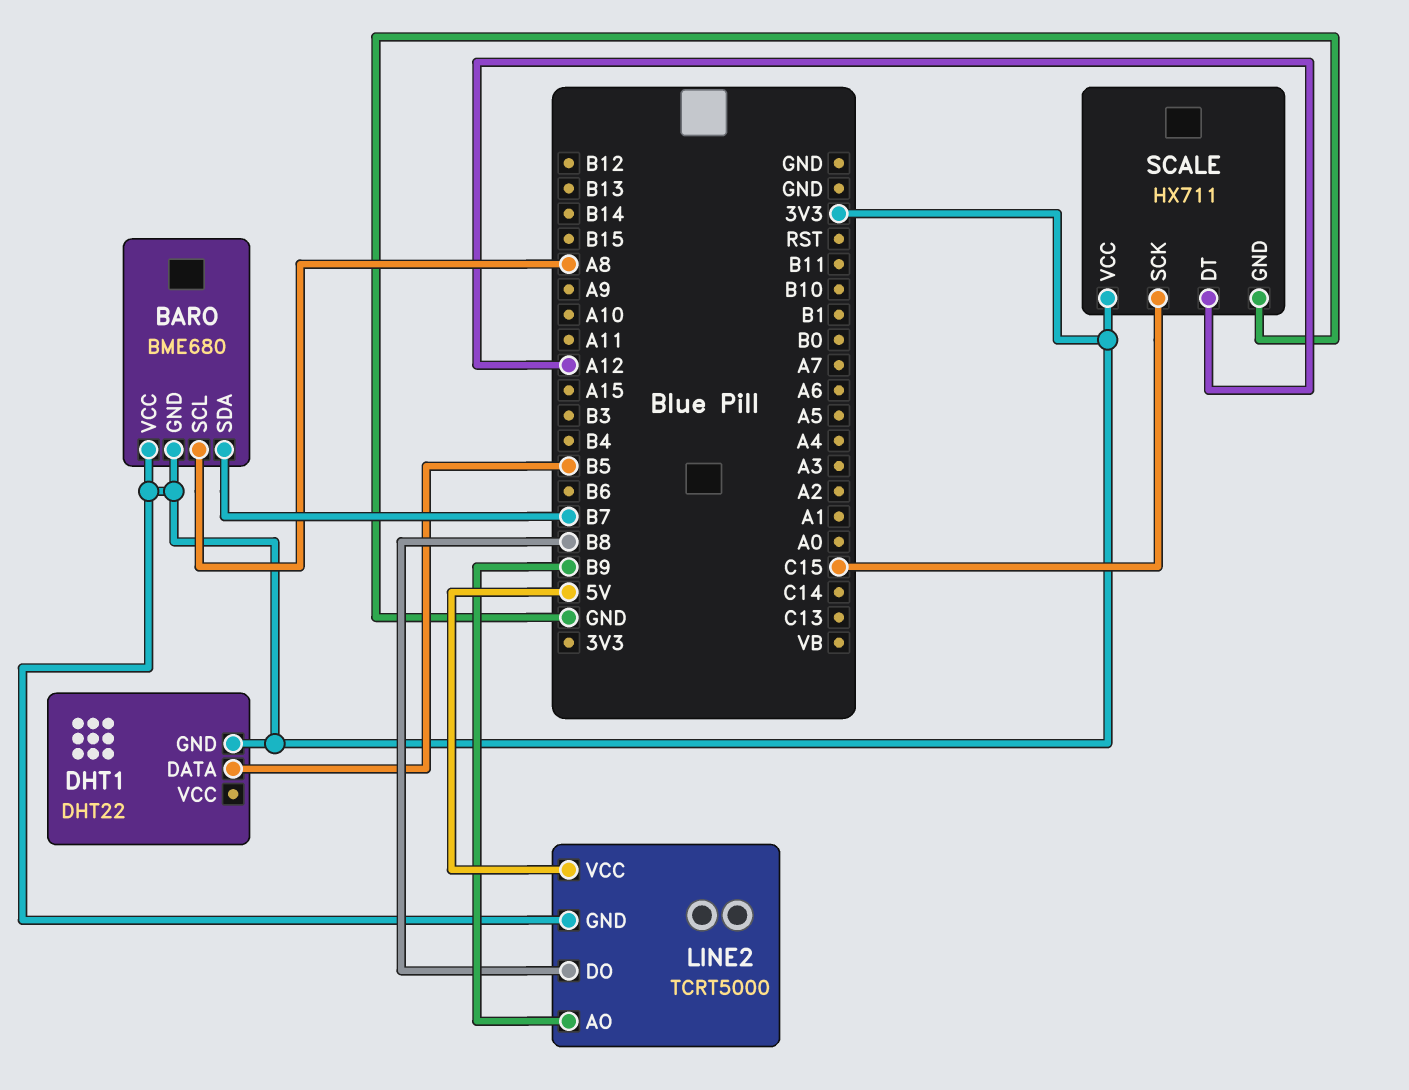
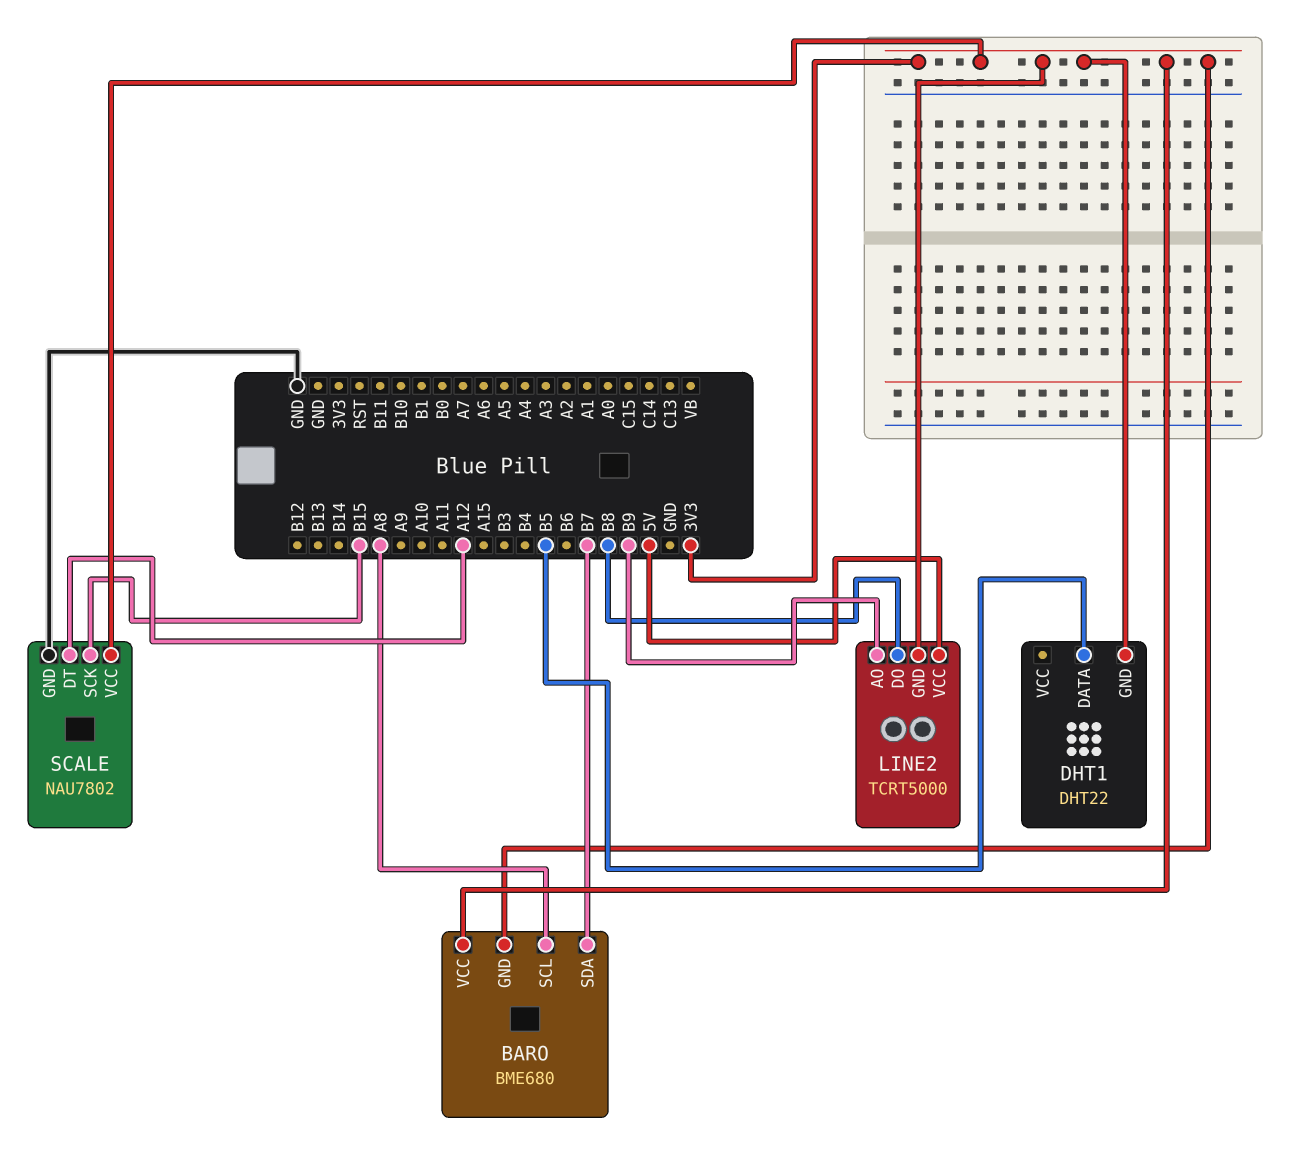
SCALE: HX711 -> NAU7802
SCALE pin SCK: C15 -> B15

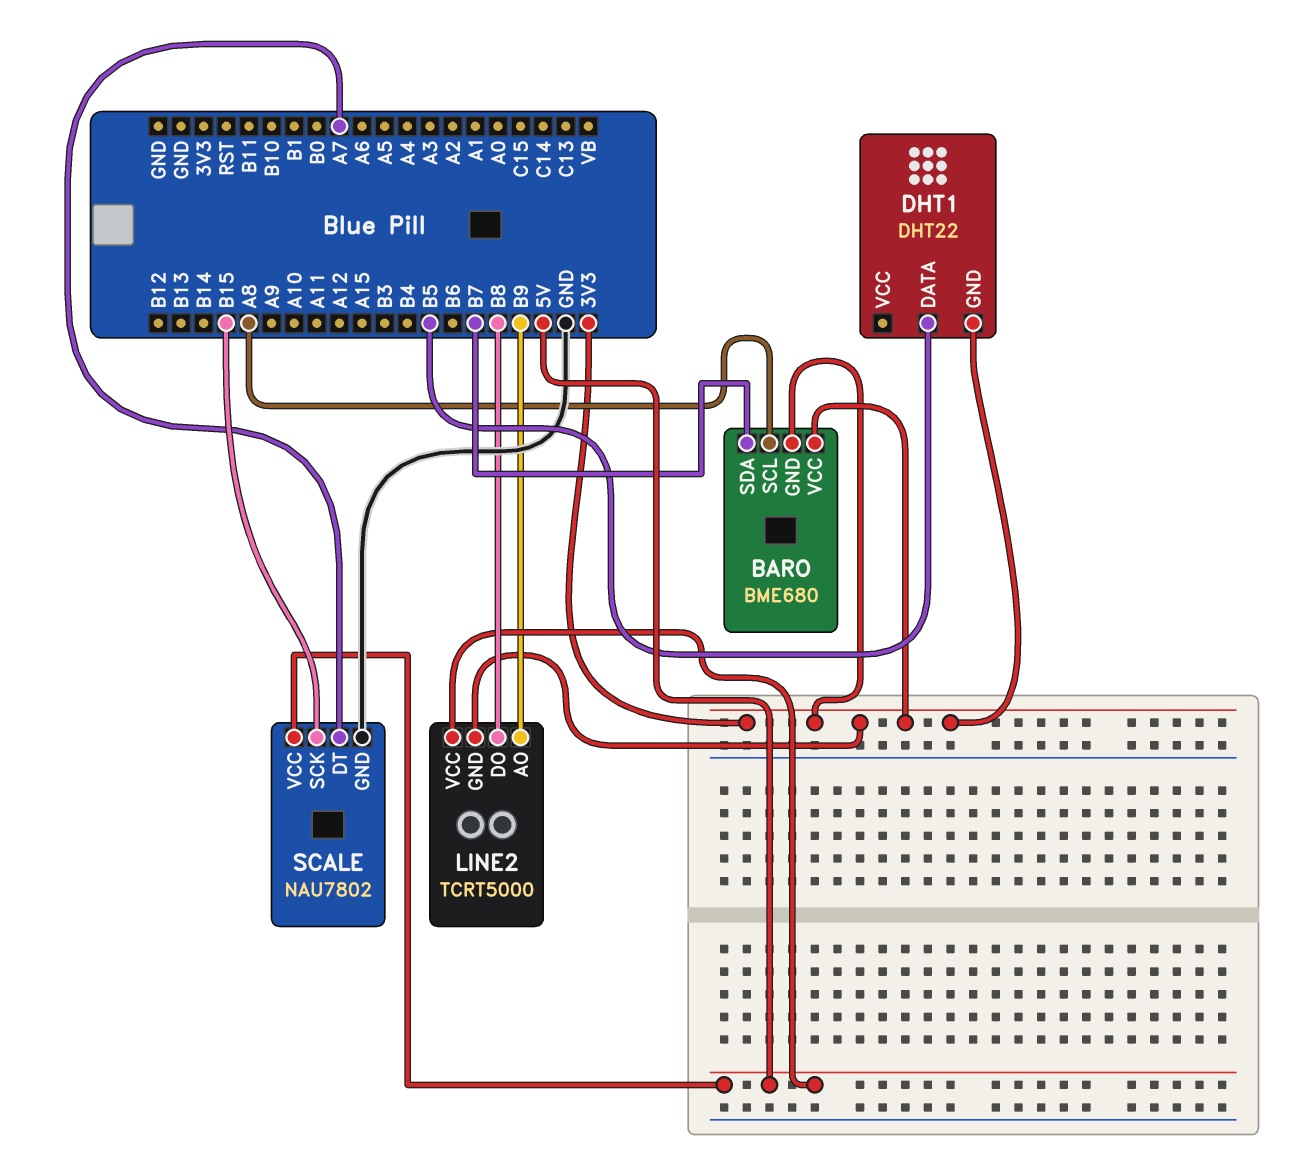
SCALE pin DT: A12 -> A7
SCALE pin VCC: 3V3 -> 5V

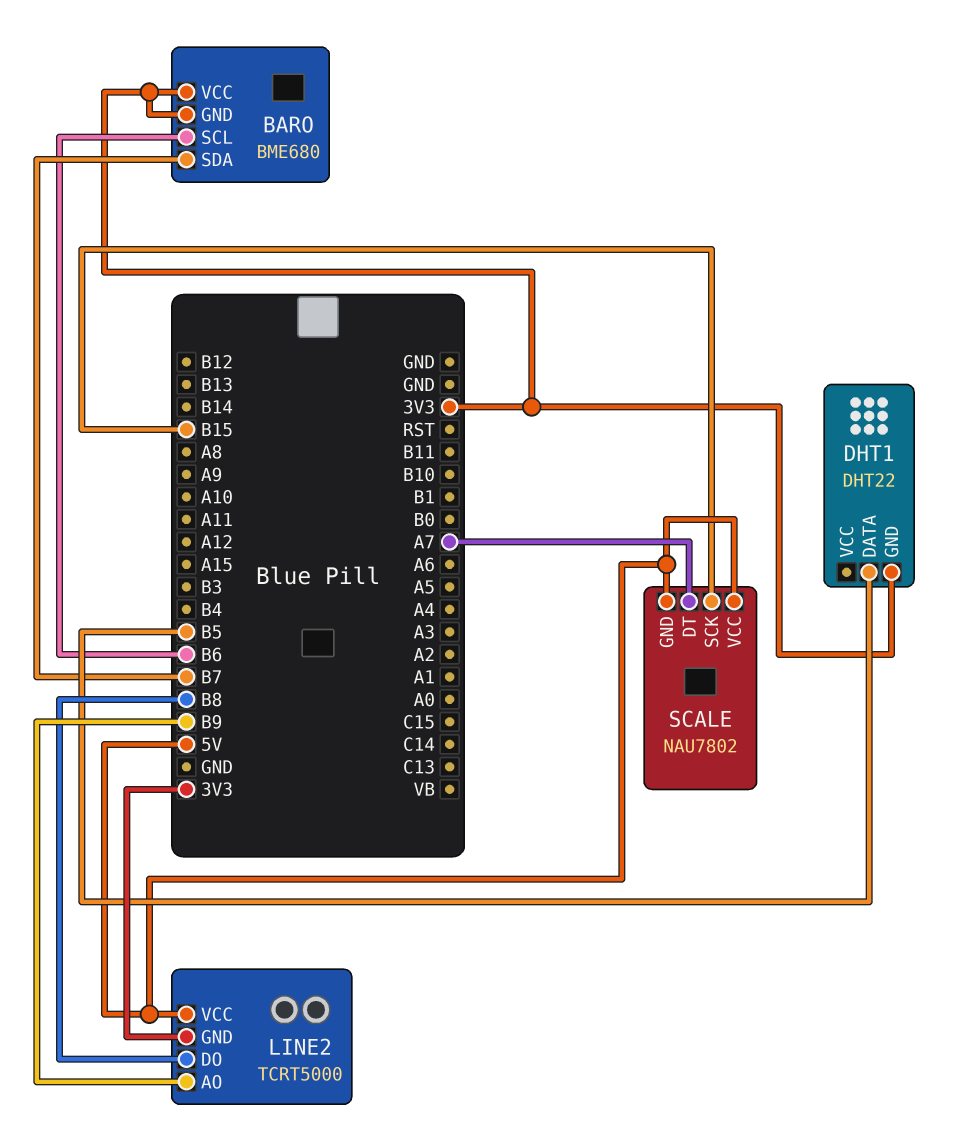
BARO pin SCL: A8 -> B6
SCALE pin GND: GND -> 5V

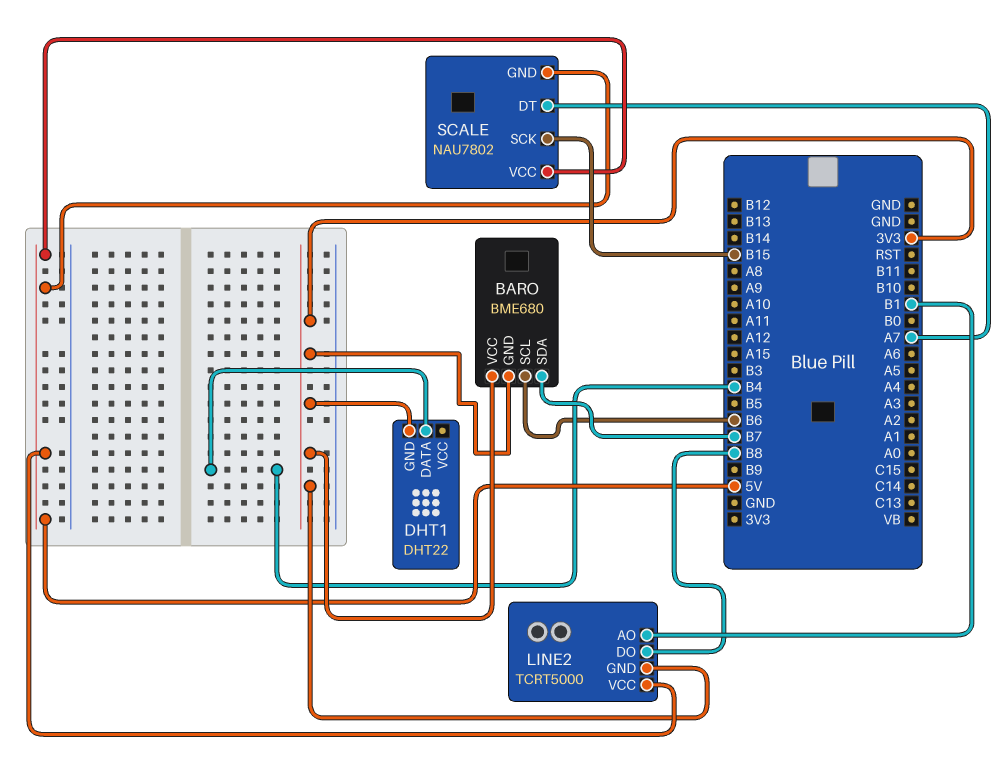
DHT1 pin DATA: B5 -> B4
LINE2 pin AO: B9 -> B1

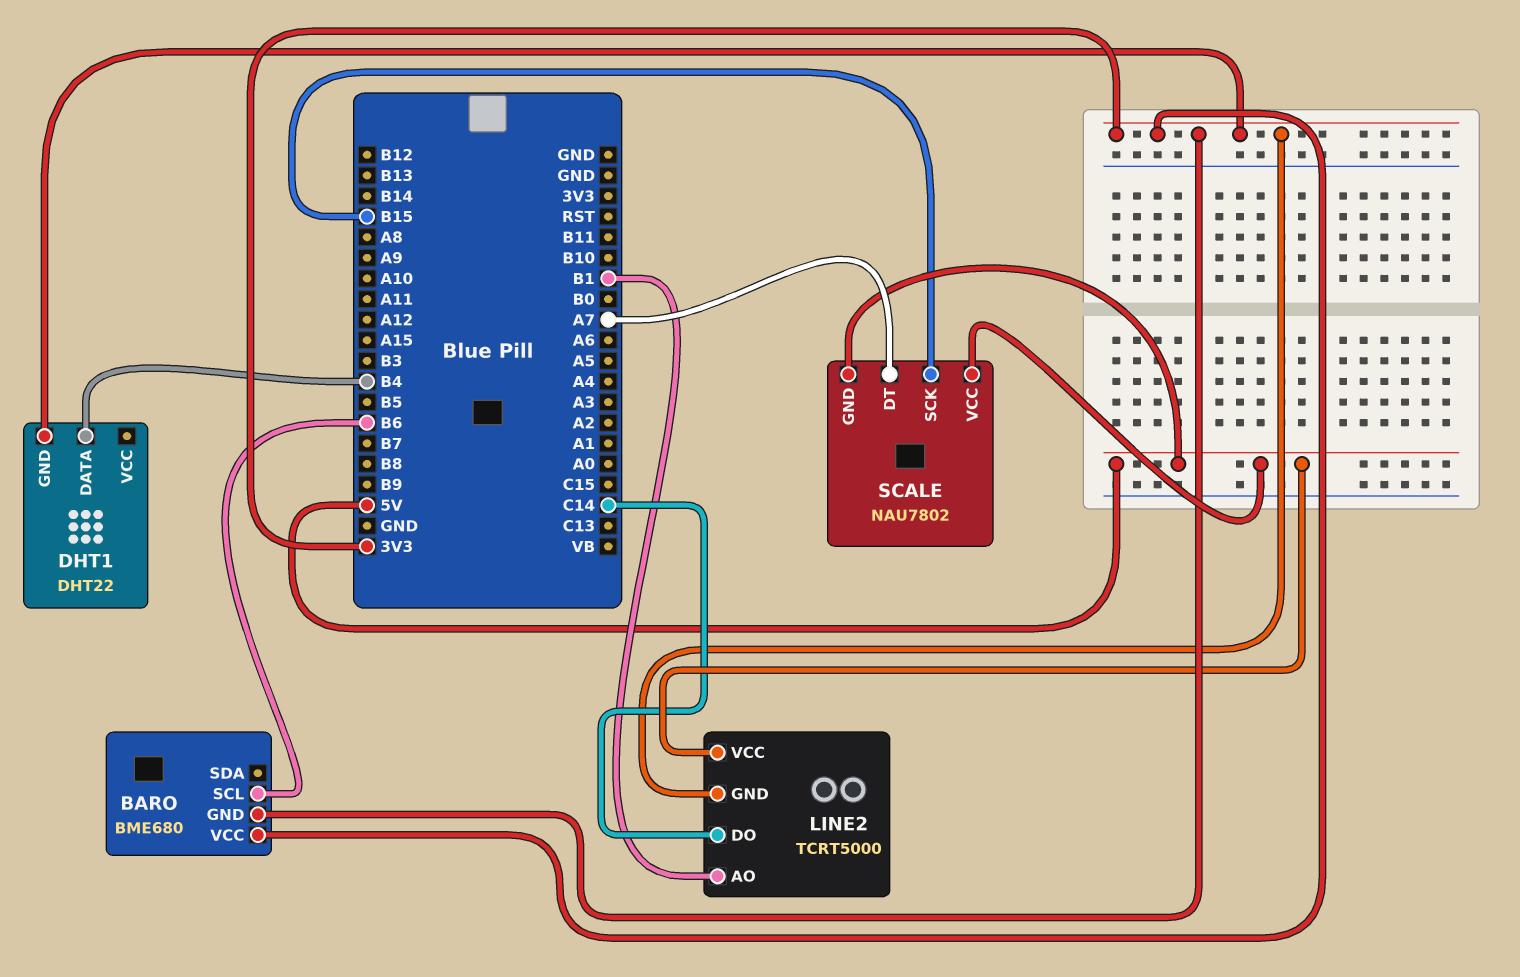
BARO pin SDA: B7 -> none
LINE2 pin DO: B8 -> C14

